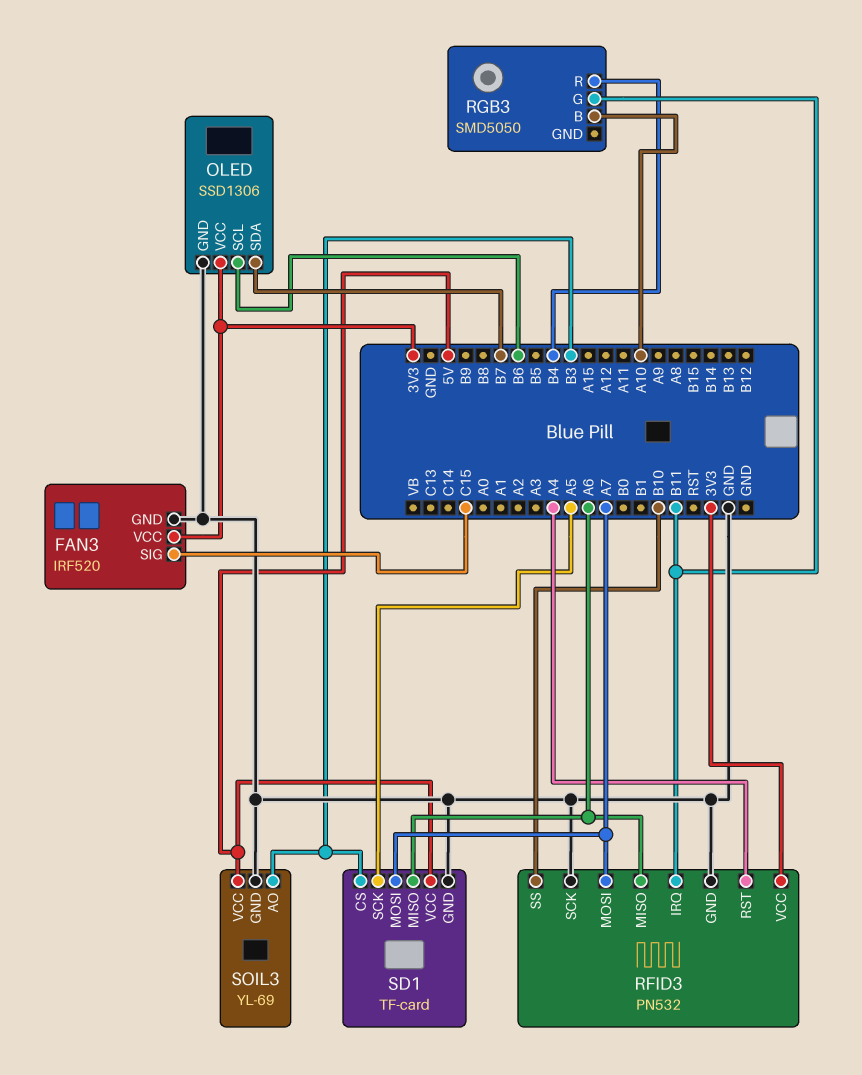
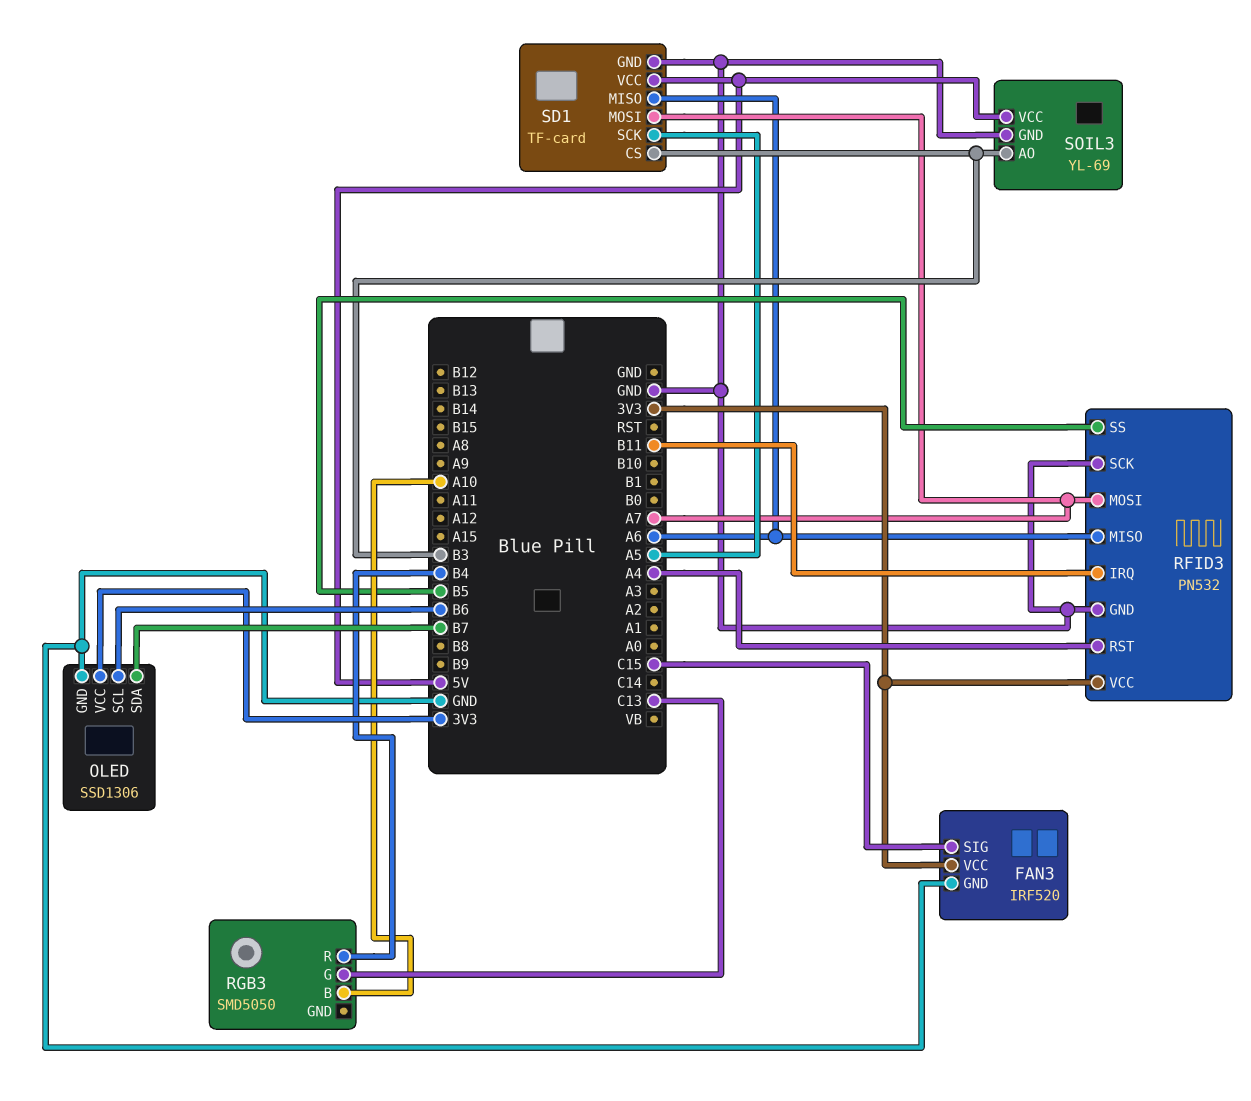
RFID3 pin SS: B10 -> B5
RGB3 pin G: B11 -> C13

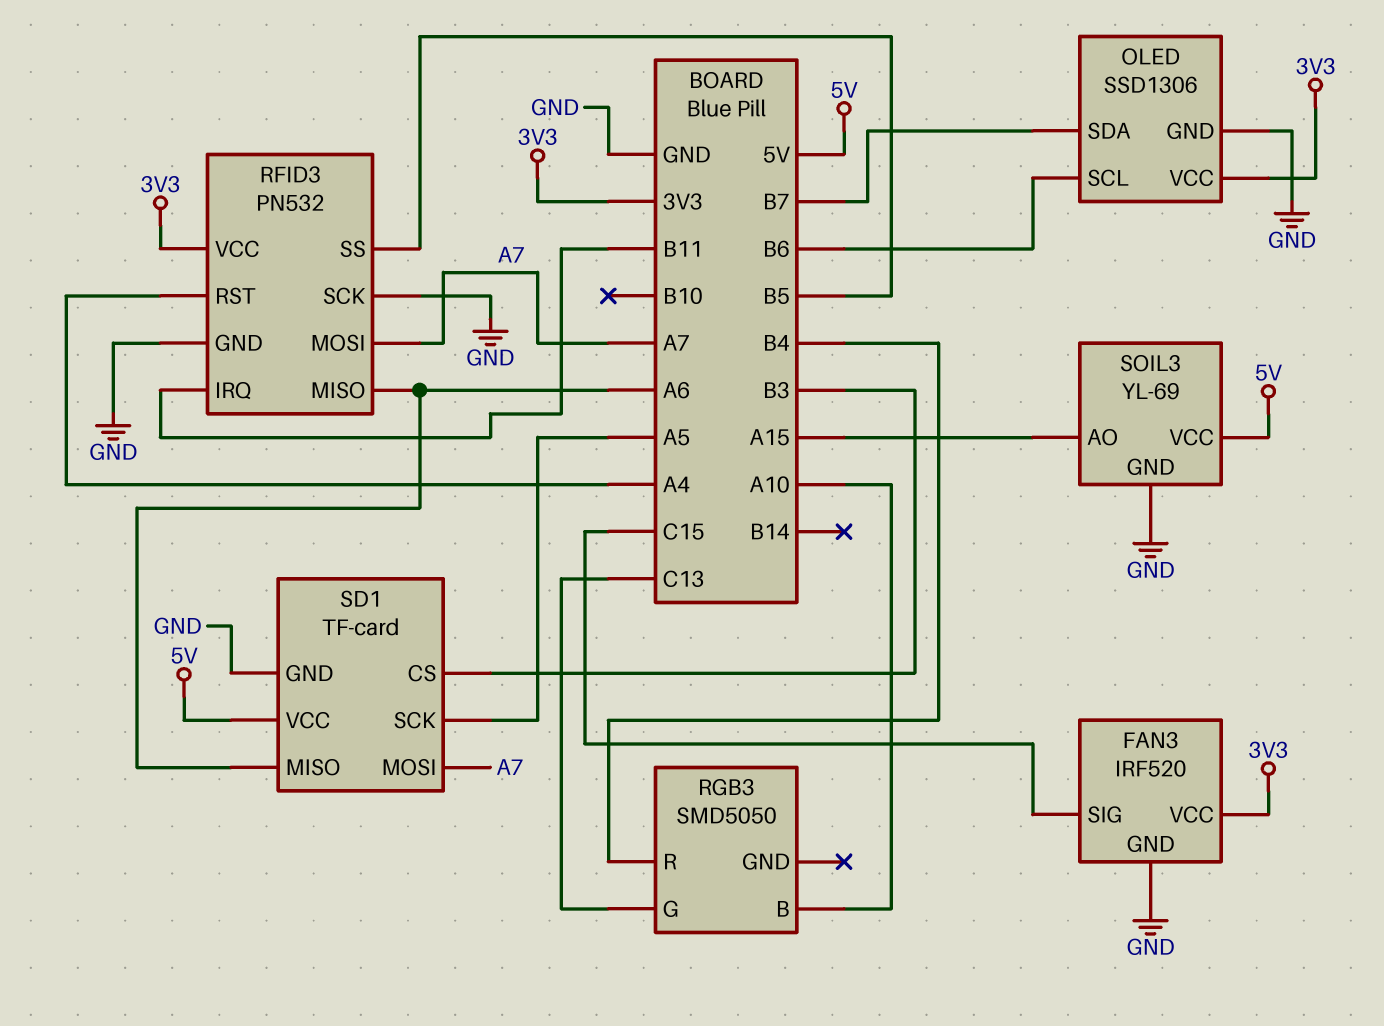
SOIL3 pin AO: B3 -> A15

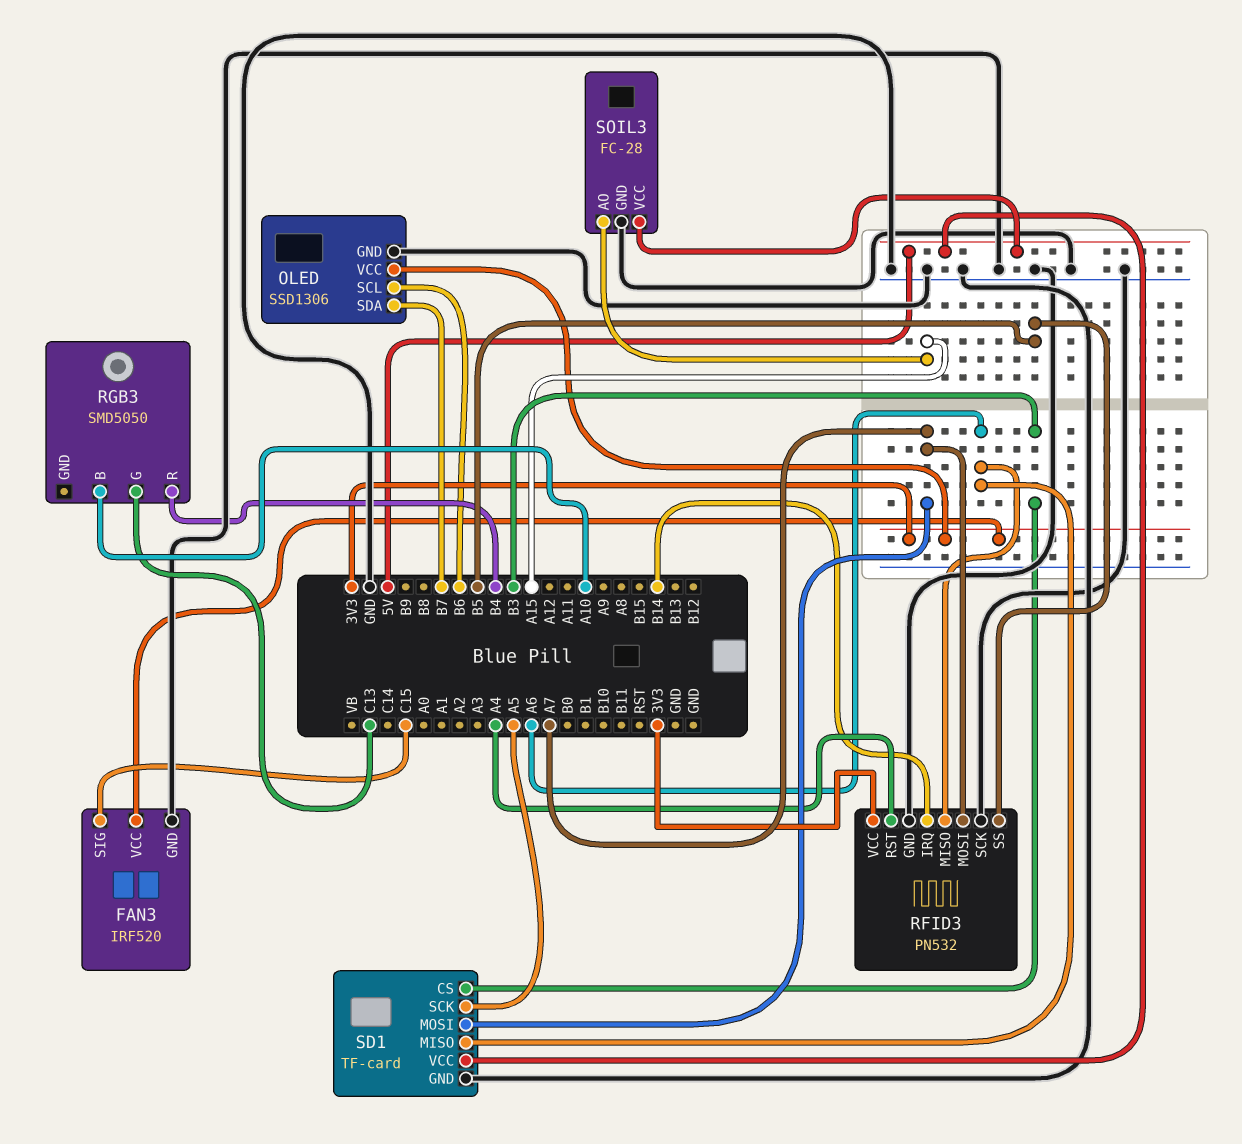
RFID3 pin IRQ: B11 -> B14
SOIL3: YL-69 -> FC-28

